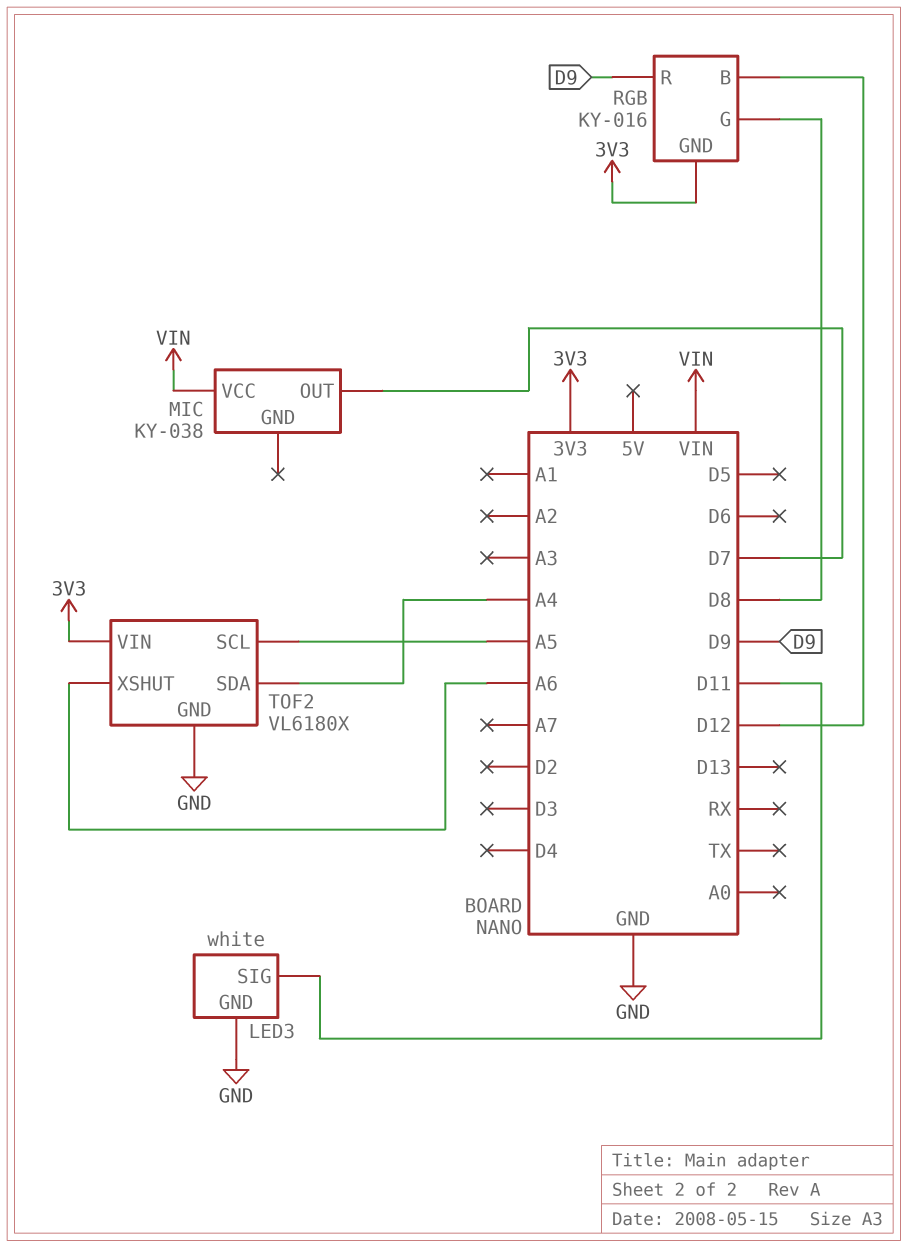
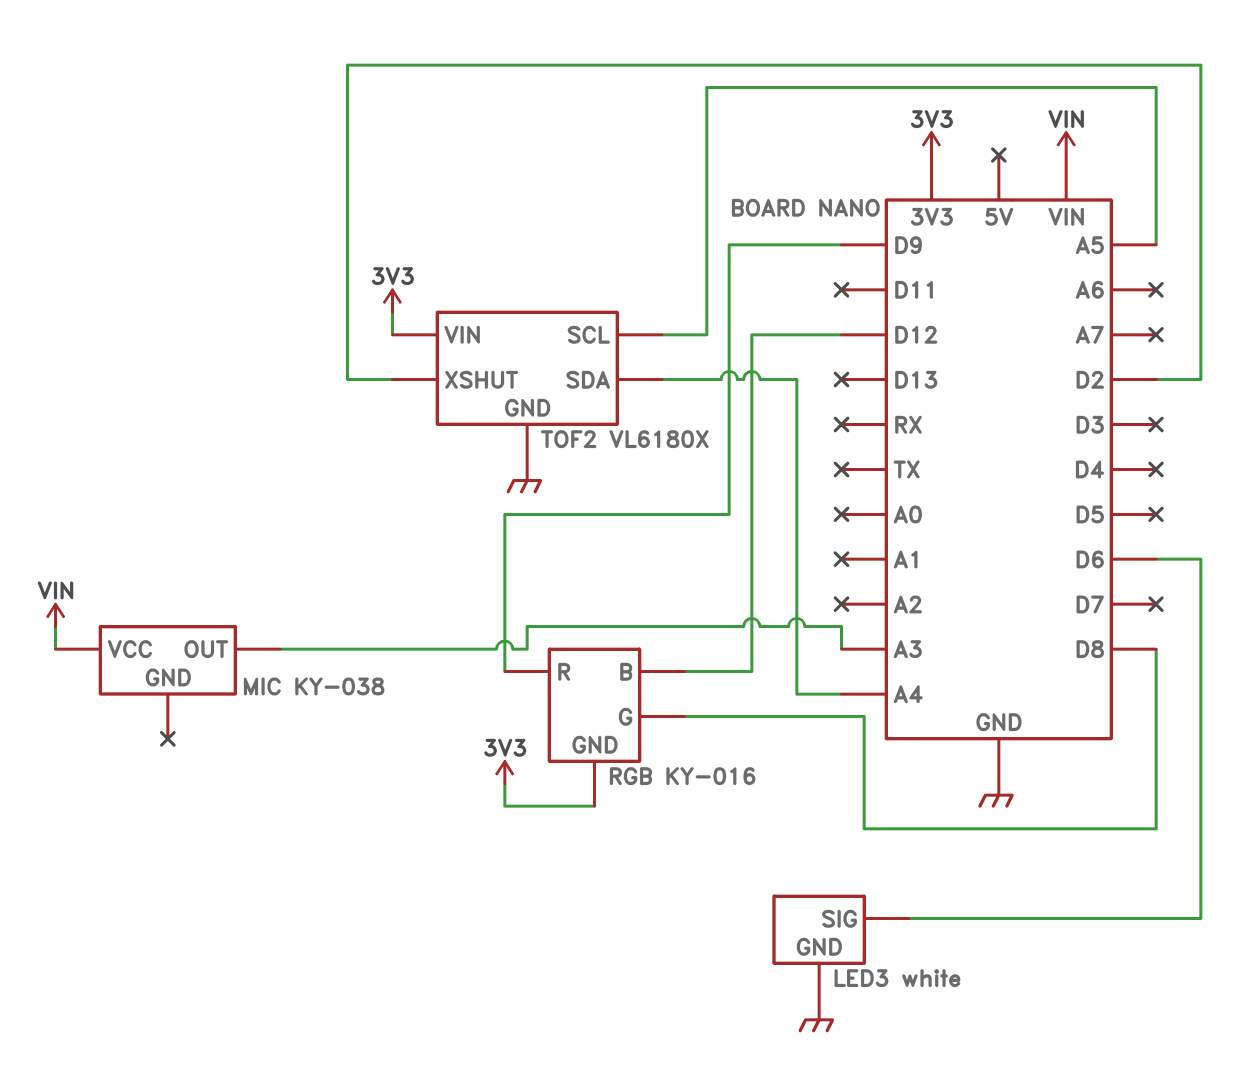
LED3 pin SIG: D11 -> D6
MIC pin OUT: D7 -> A3
TOF2 pin XSHUT: A6 -> D2

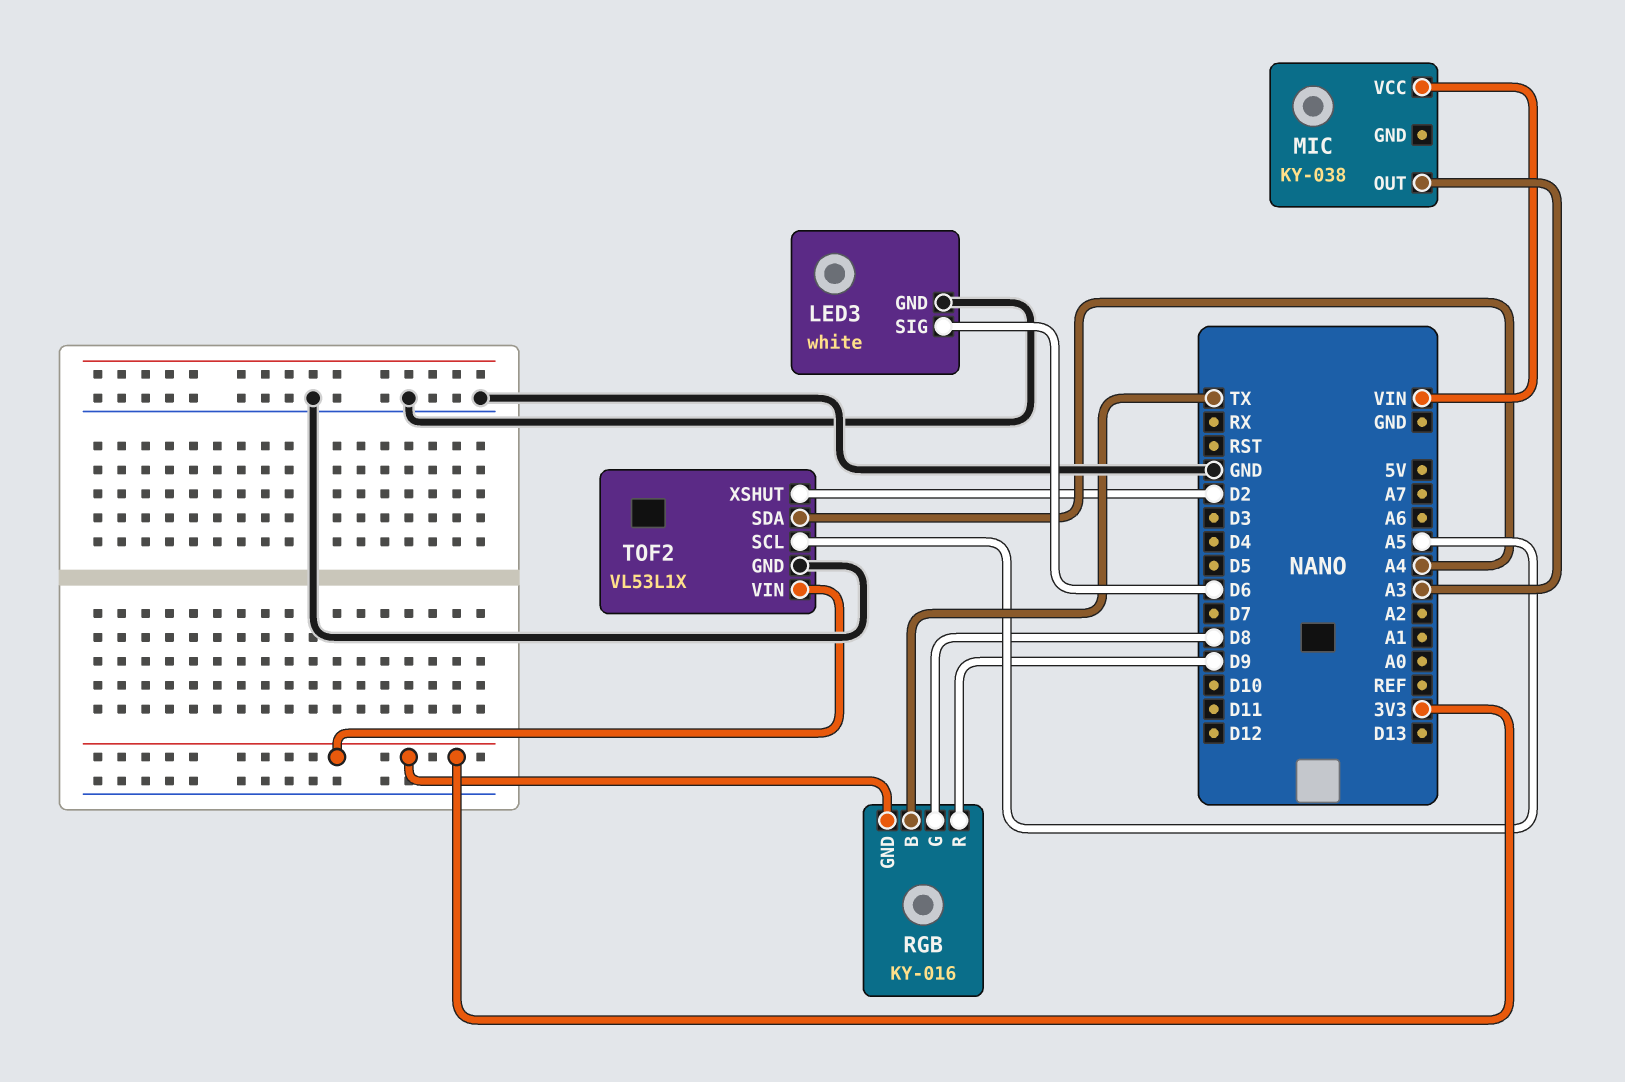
RGB pin B: D12 -> TX
TOF2: VL6180X -> VL53L1X

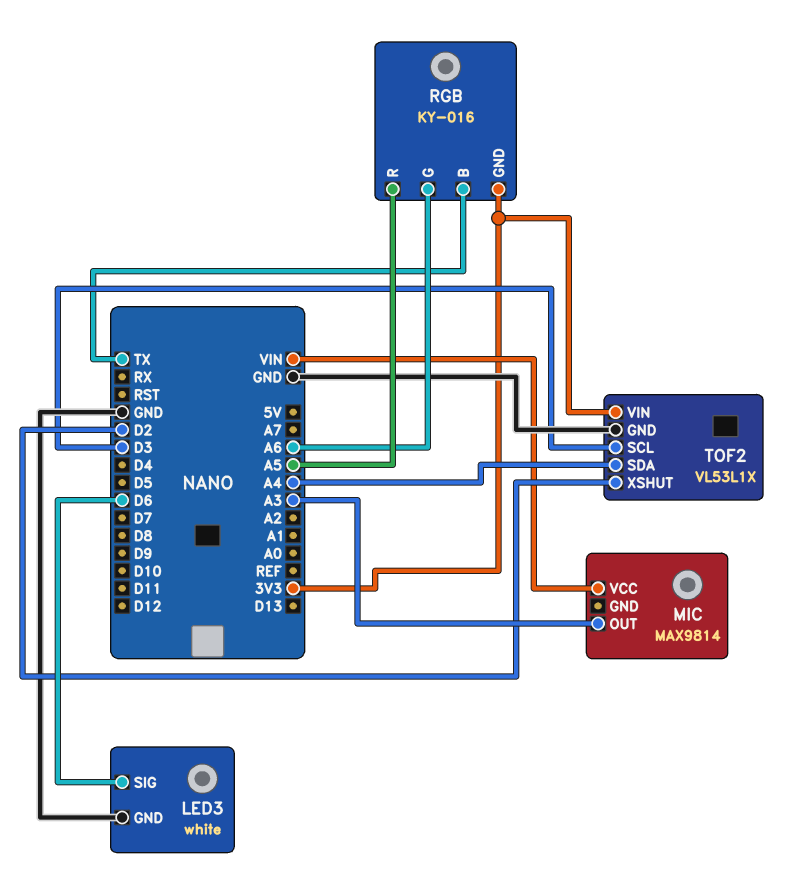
MIC: KY-038 -> MAX9814
RGB pin G: D8 -> A6
RGB pin R: D9 -> A5
TOF2 pin SCL: A5 -> D3

